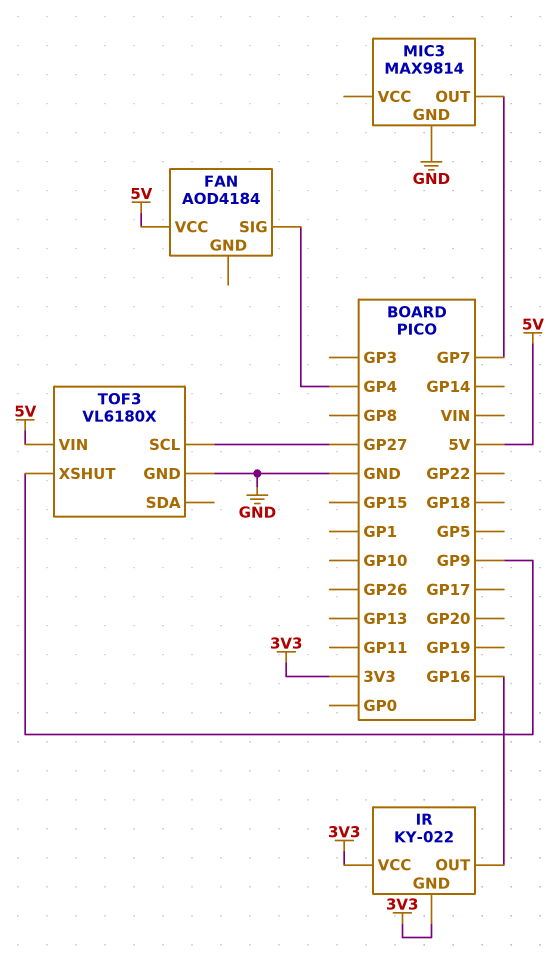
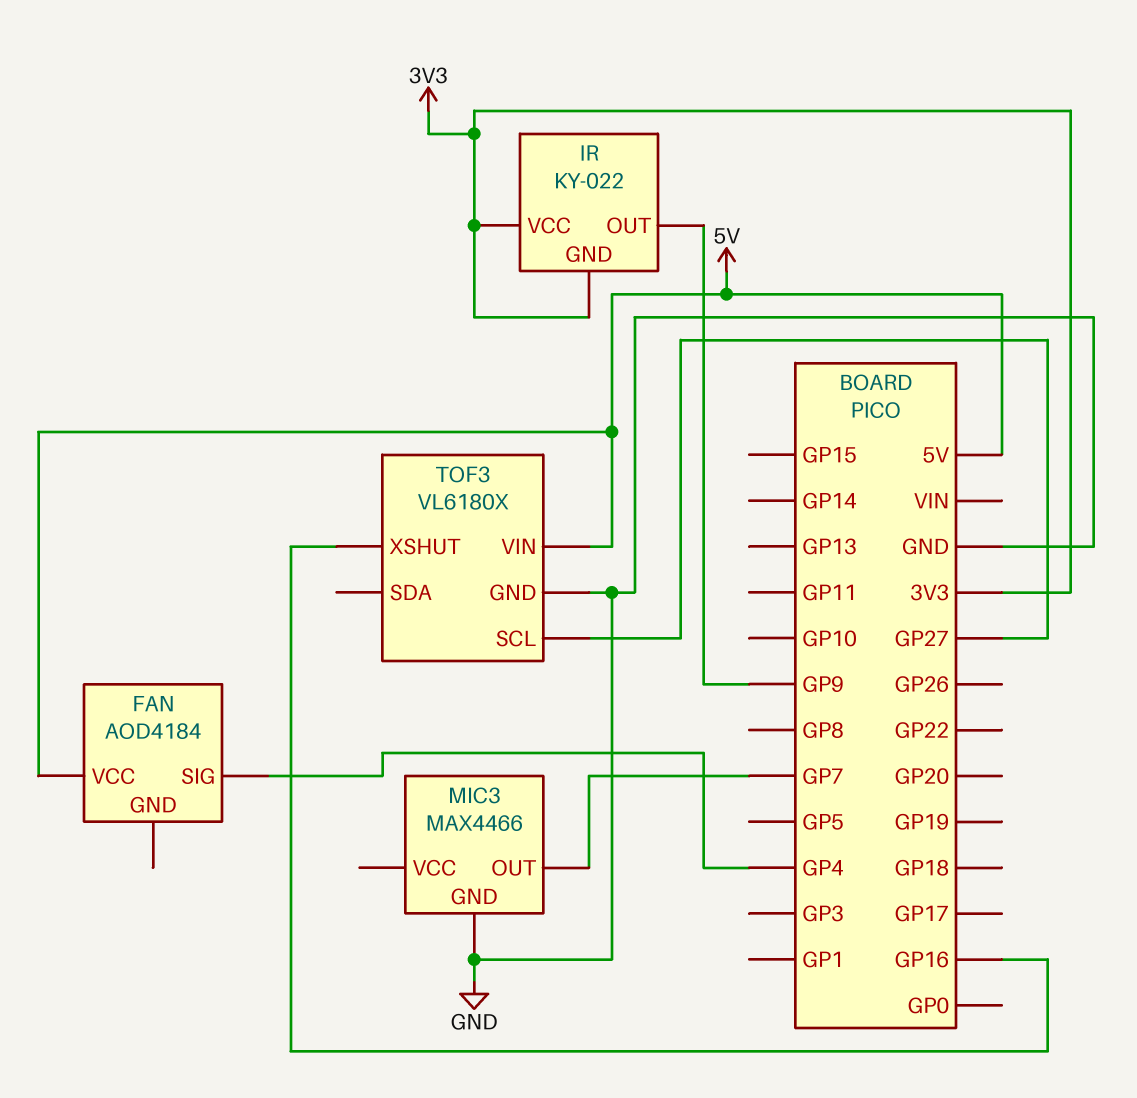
IR pin OUT: GP16 -> GP9
MIC3: MAX9814 -> MAX4466
TOF3 pin XSHUT: GP9 -> GP16

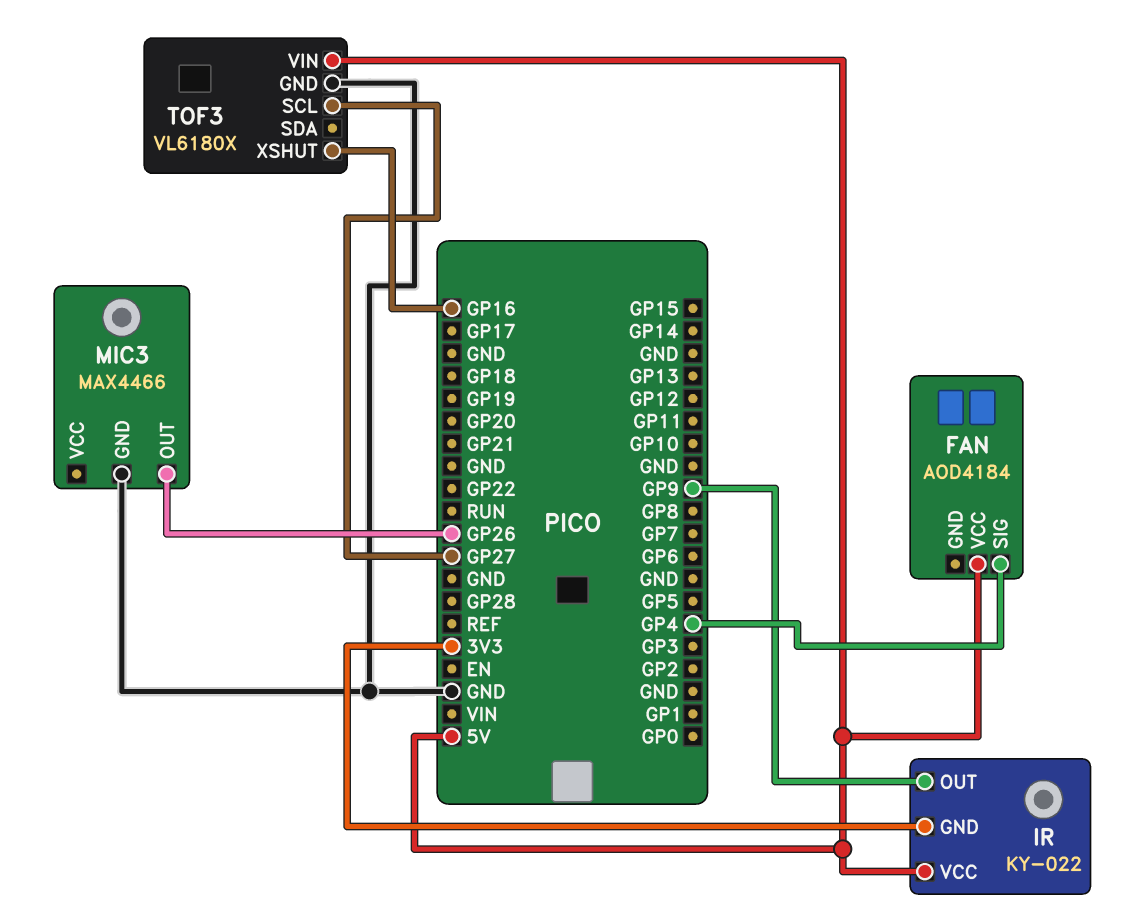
IR pin VCC: 3V3 -> 5V
MIC3 pin OUT: GP7 -> GP26

